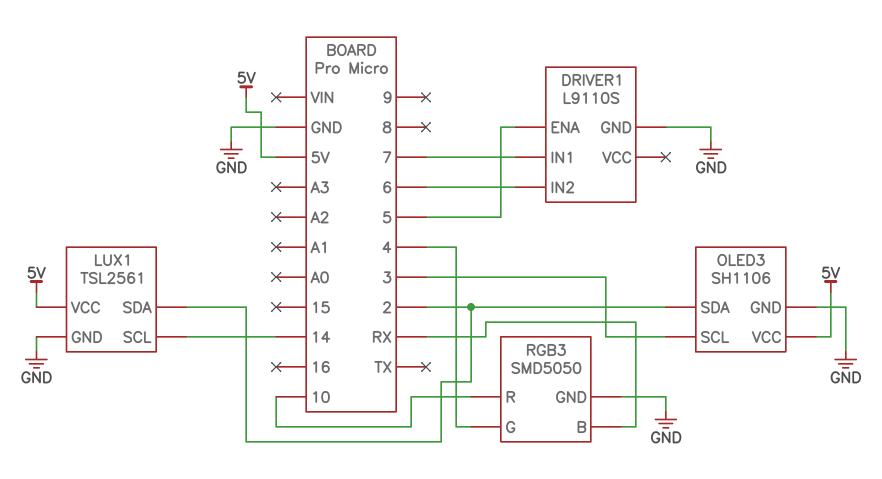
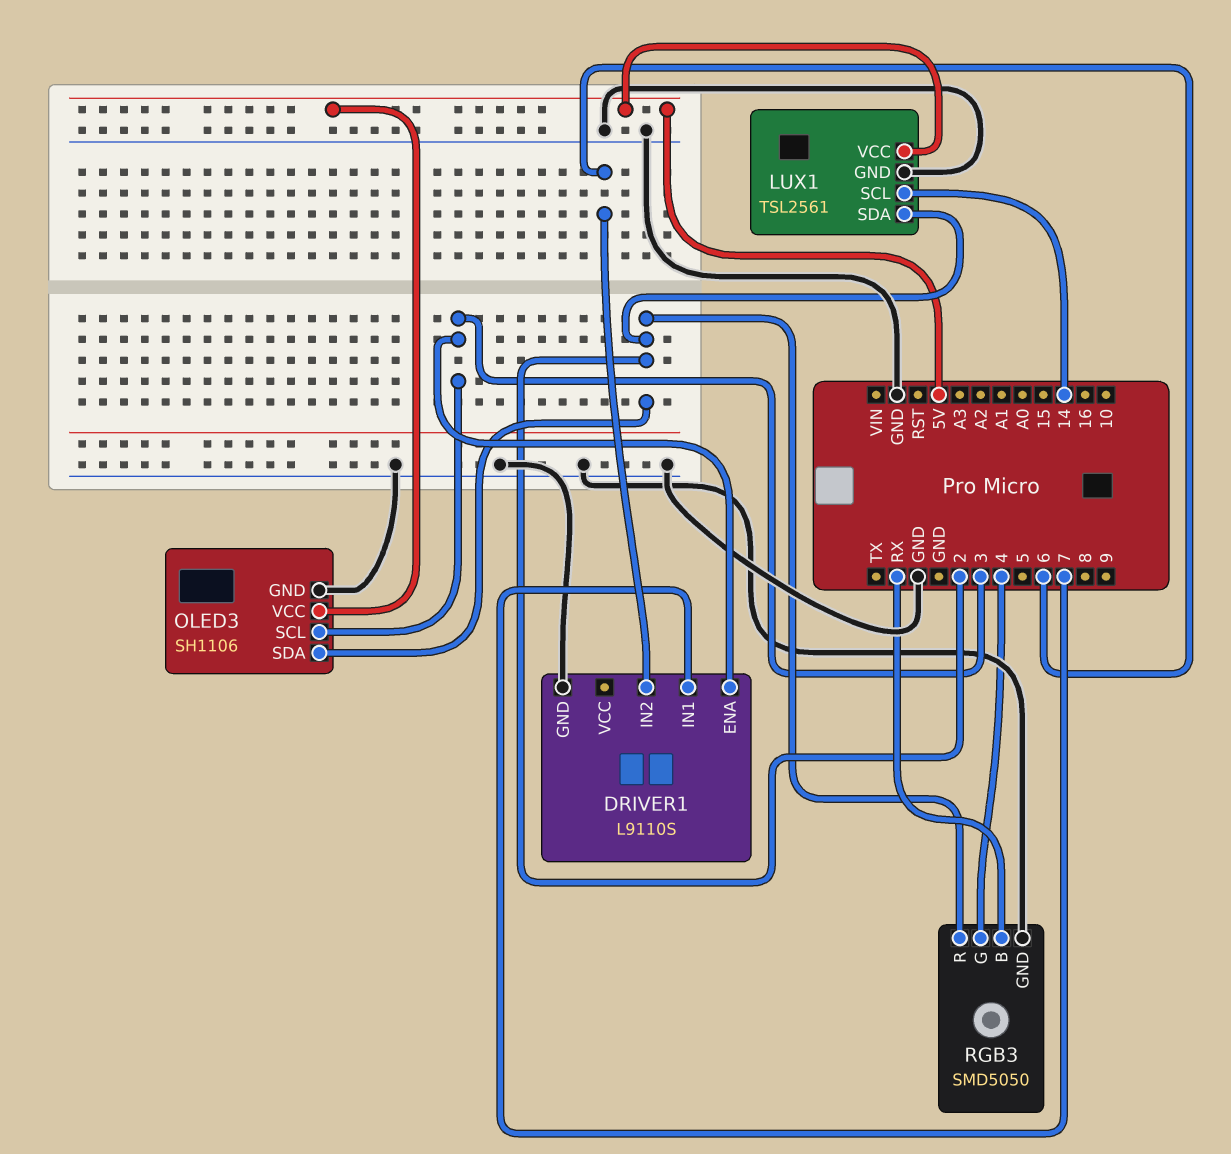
DRIVER1 pin ENA: 5 -> 3
RGB3 pin R: 10 -> 2

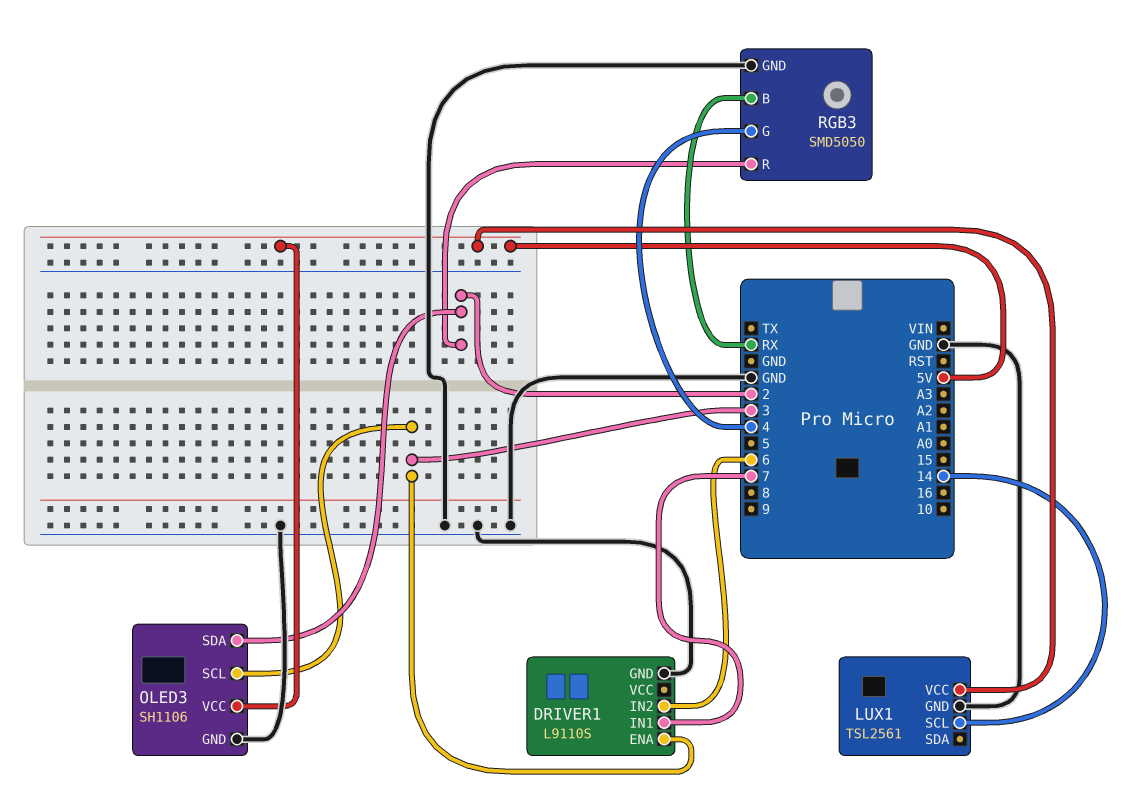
LUX1 pin SDA: 2 -> none

